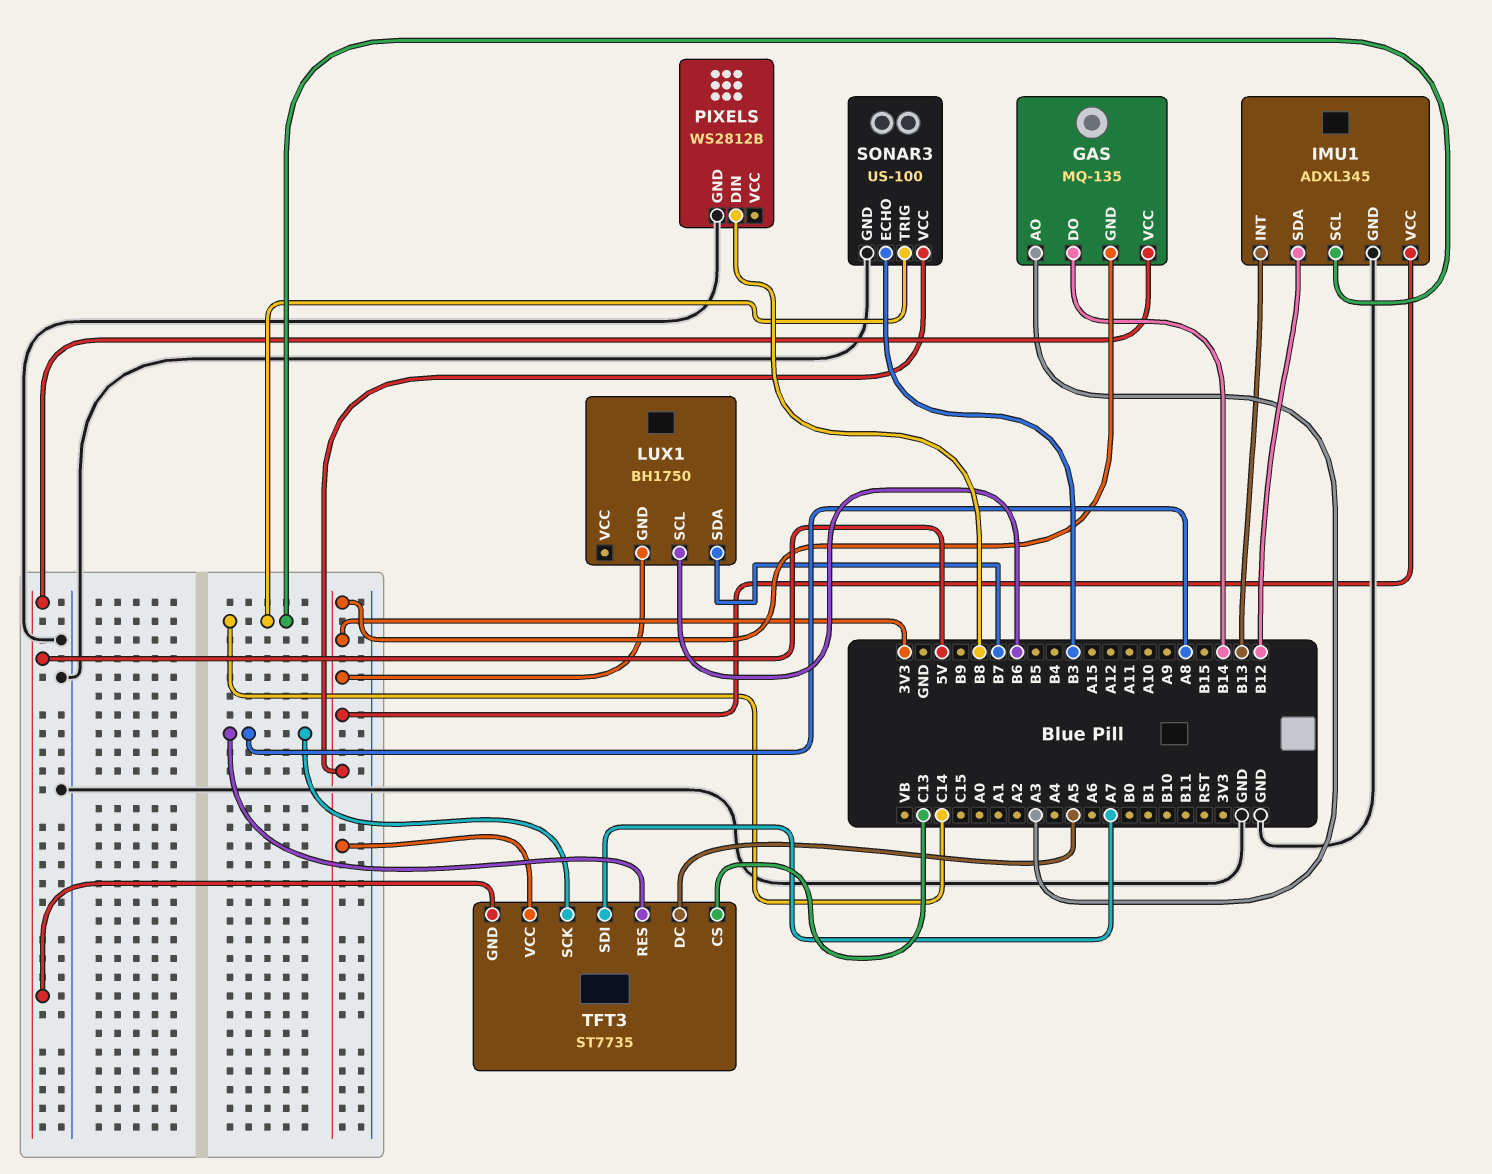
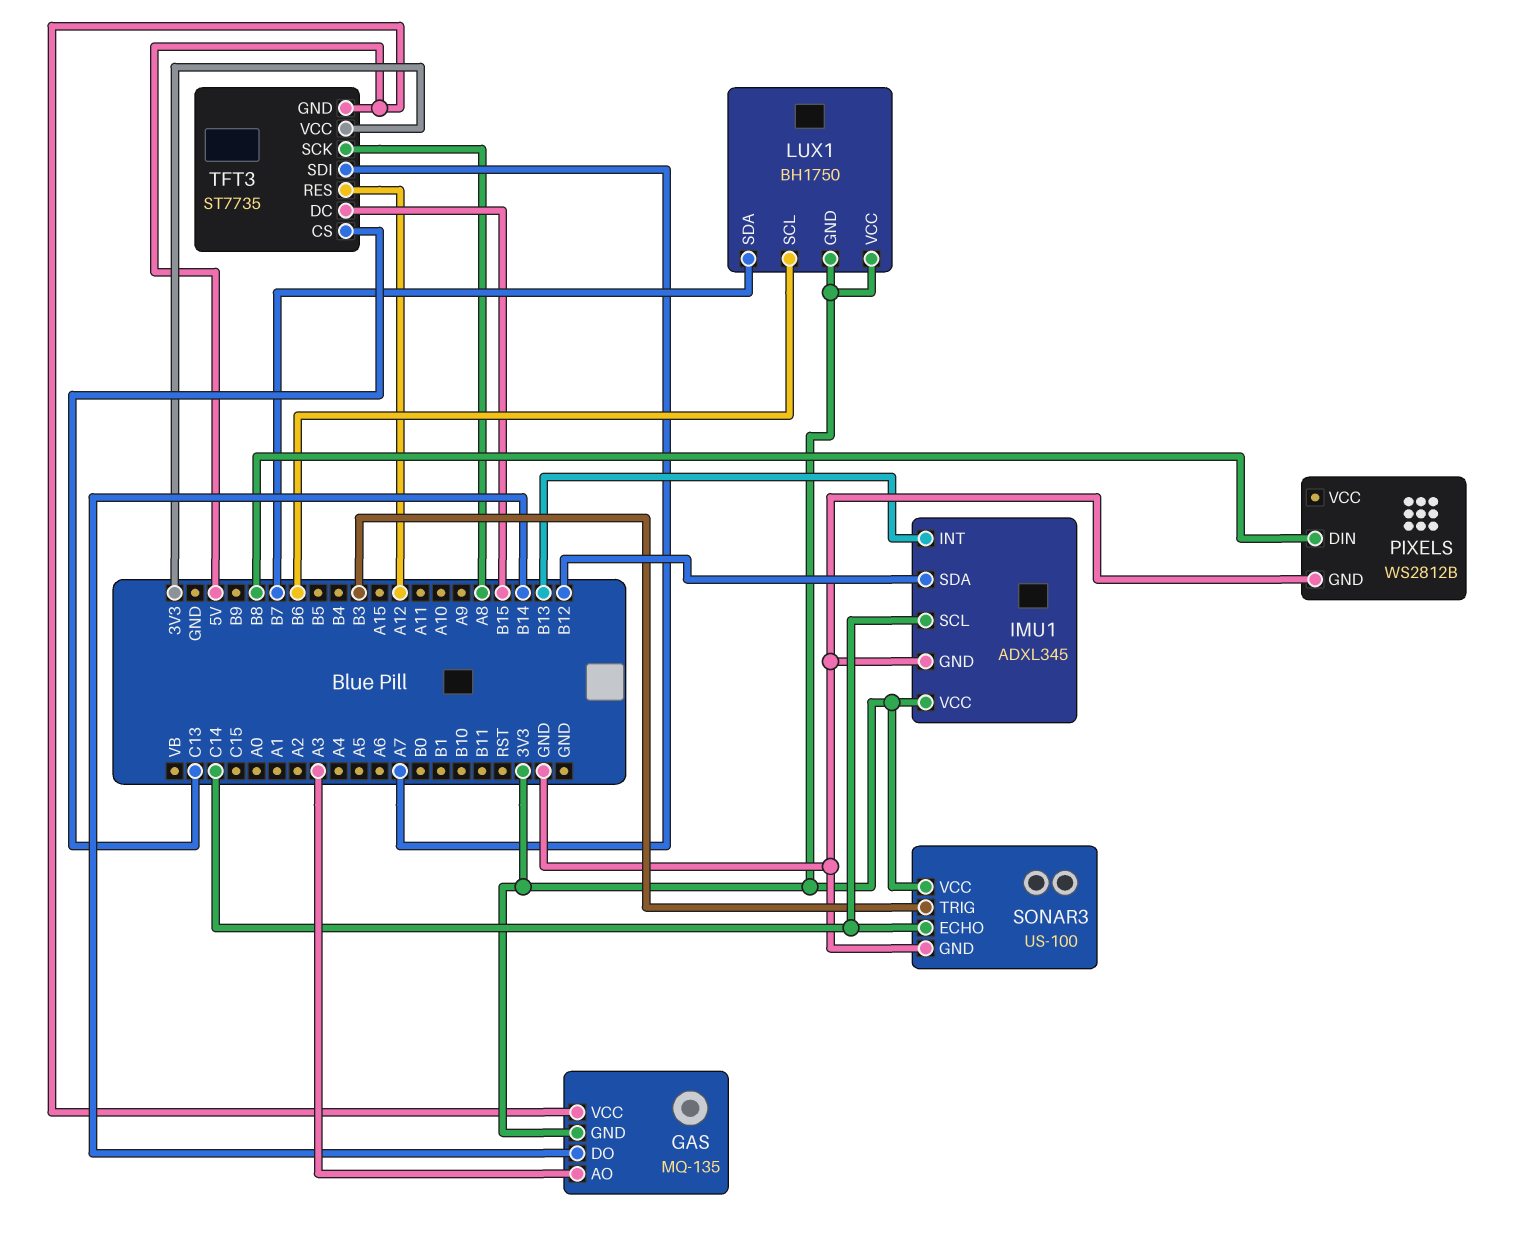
LUX1 pin VCC: none -> 3V3
SONAR3 pin ECHO: B3 -> C14
SONAR3 pin TRIG: C14 -> B3
TFT3 pin DC: A5 -> B15
TFT3 pin RES: A8 -> A12

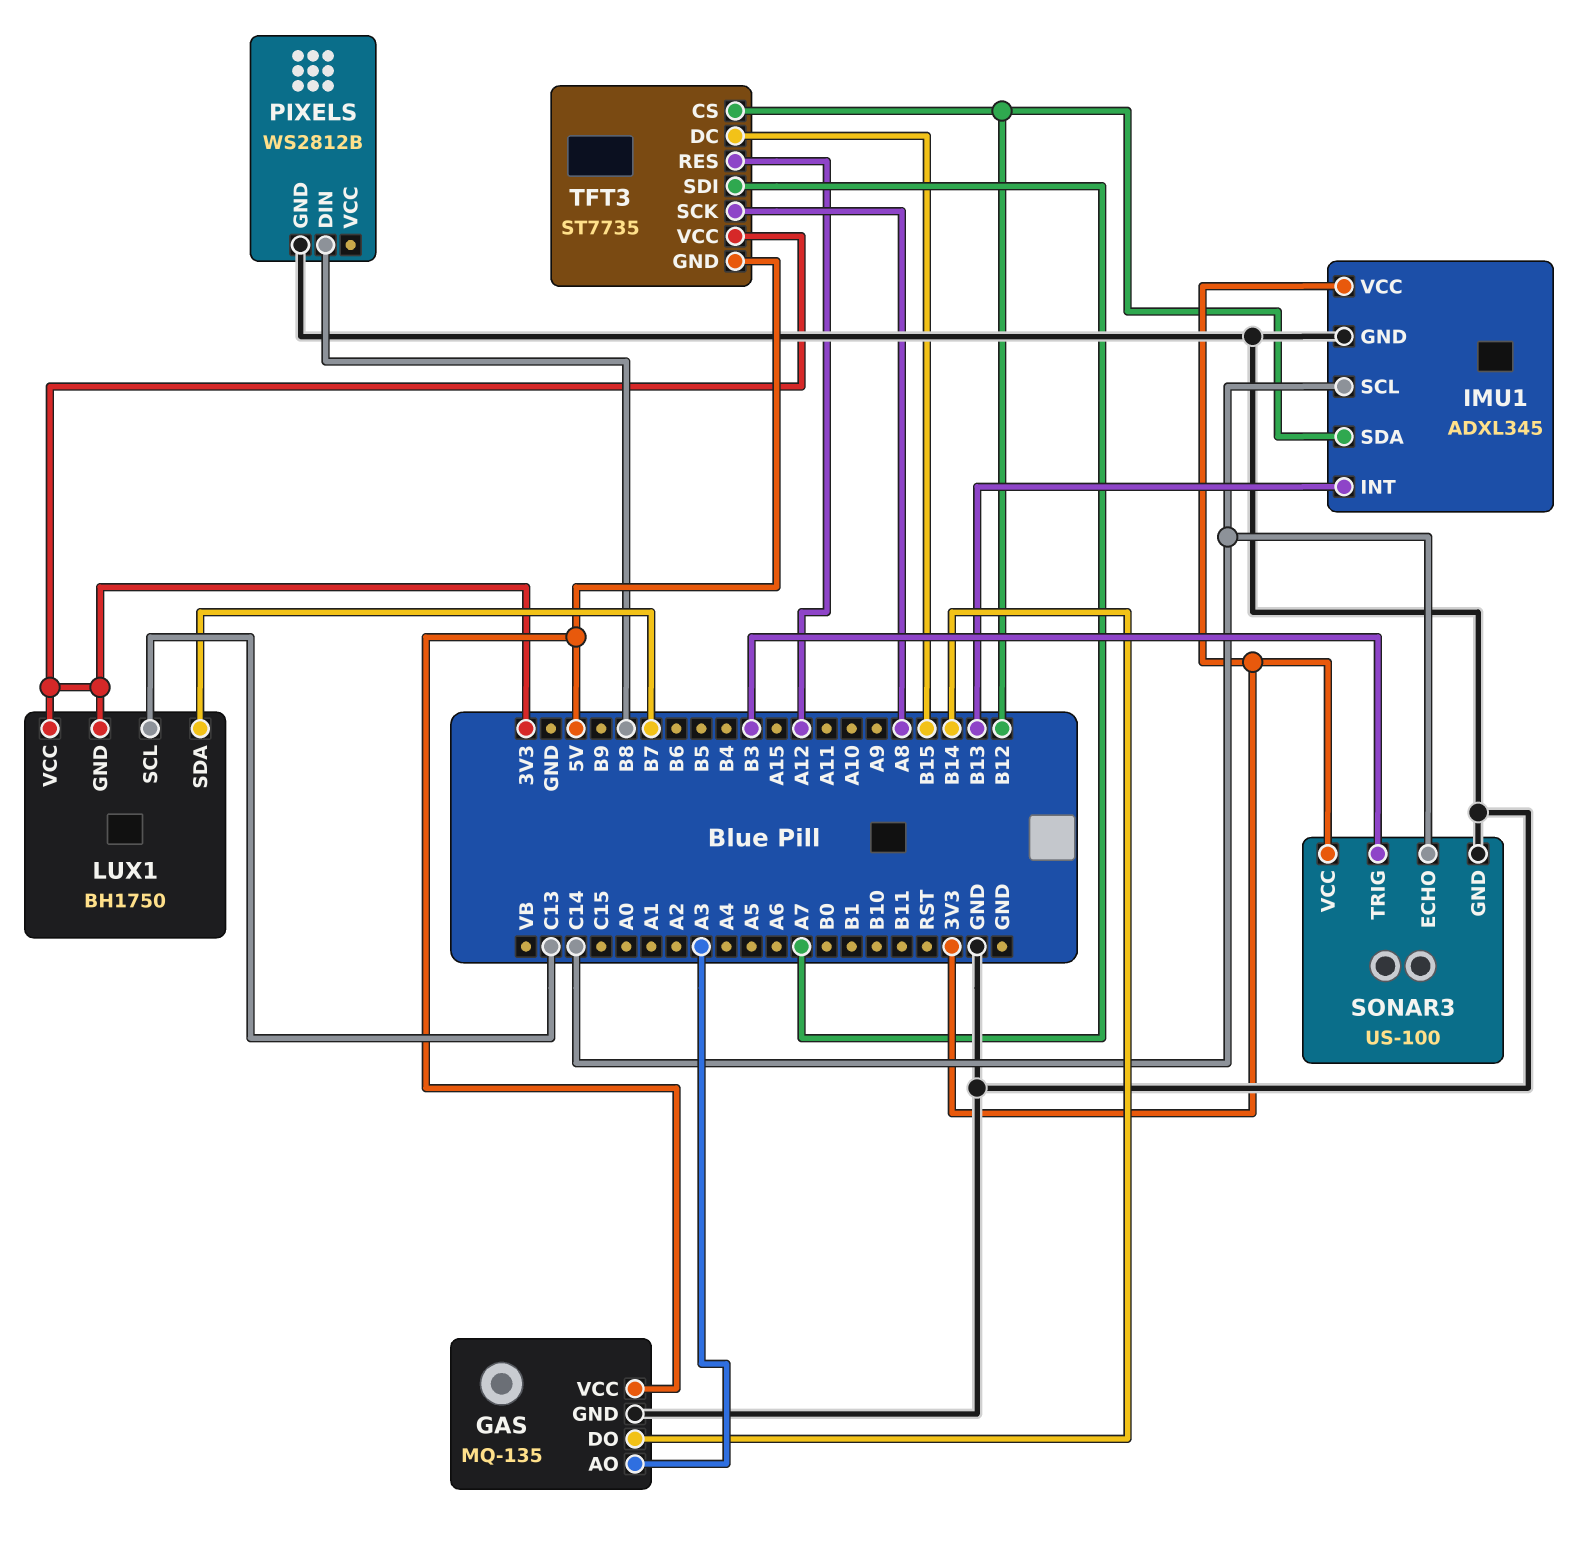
GAS pin GND: 3V3 -> GND
LUX1 pin SCL: B6 -> C13
TFT3 pin CS: C13 -> B12

